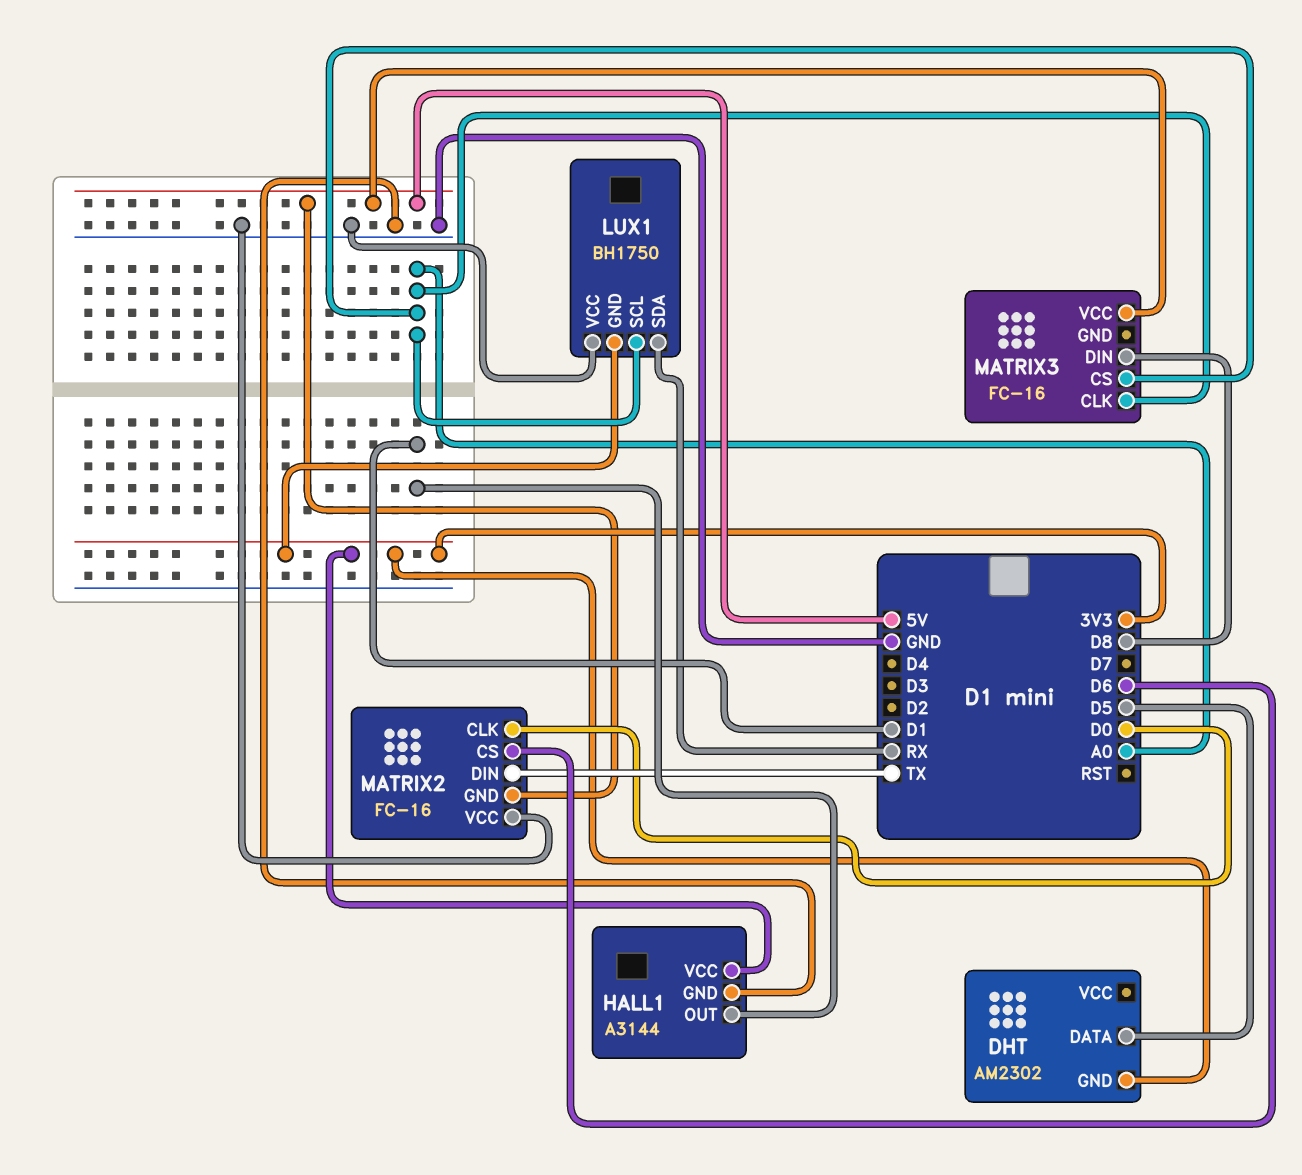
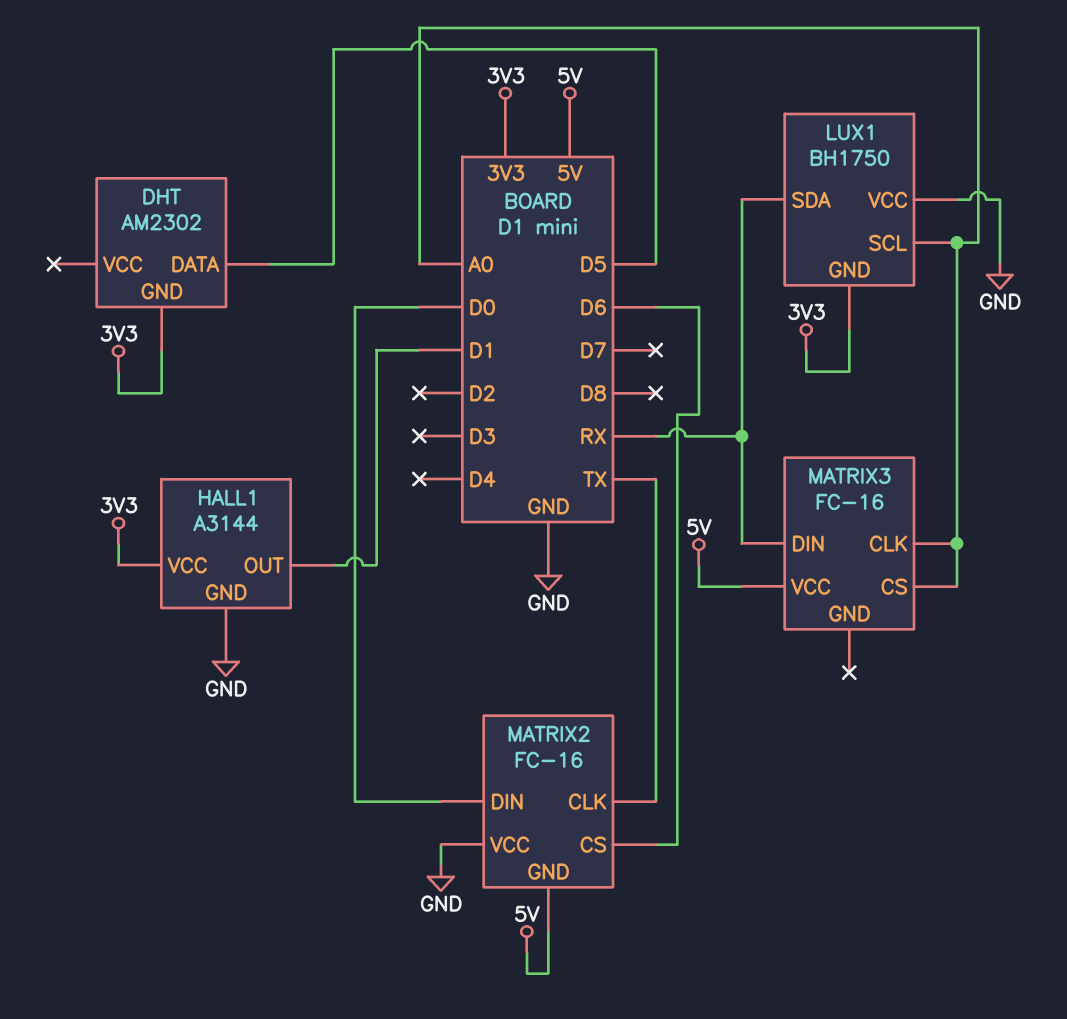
MATRIX2 pin CLK: D0 -> TX
MATRIX2 pin DIN: TX -> D0
MATRIX3 pin DIN: D8 -> RX

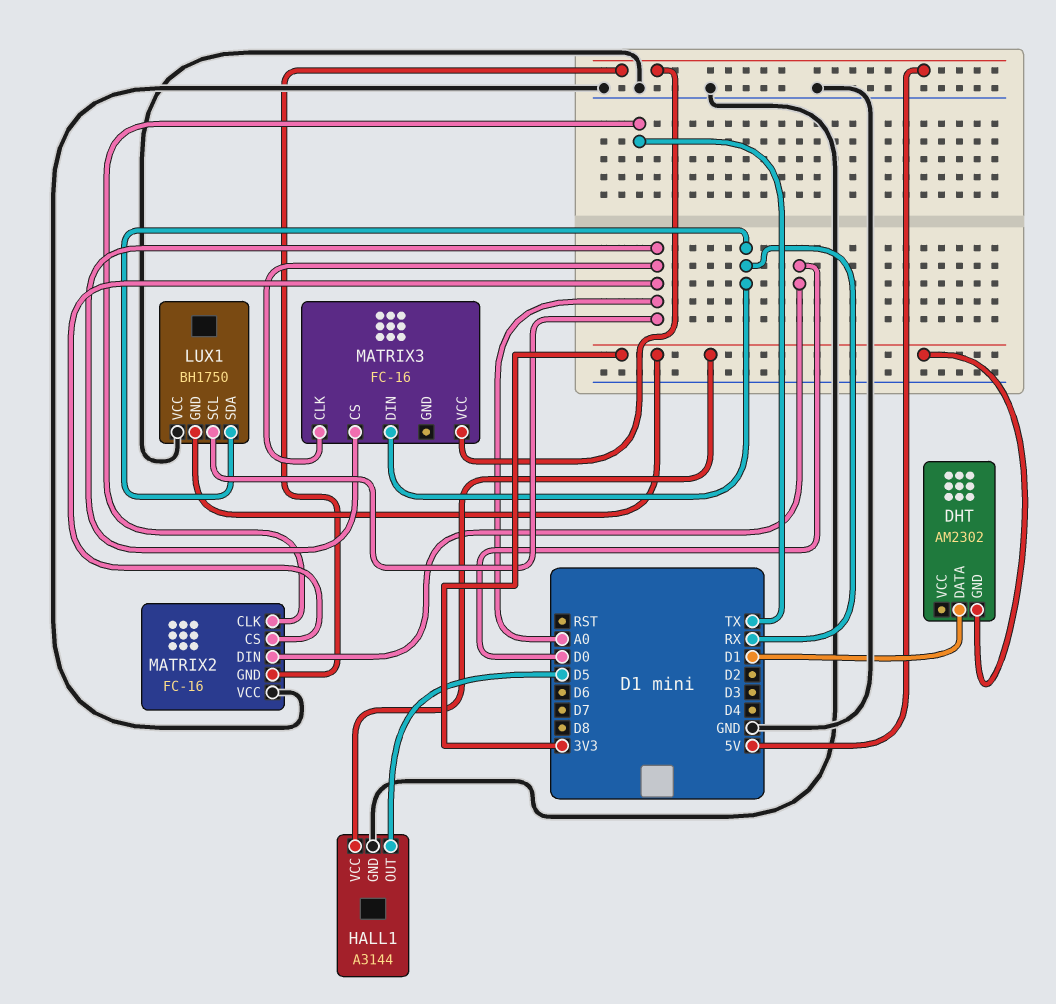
DHT pin DATA: D5 -> D1
HALL1 pin OUT: D1 -> D5
MATRIX2 pin CS: D6 -> A0

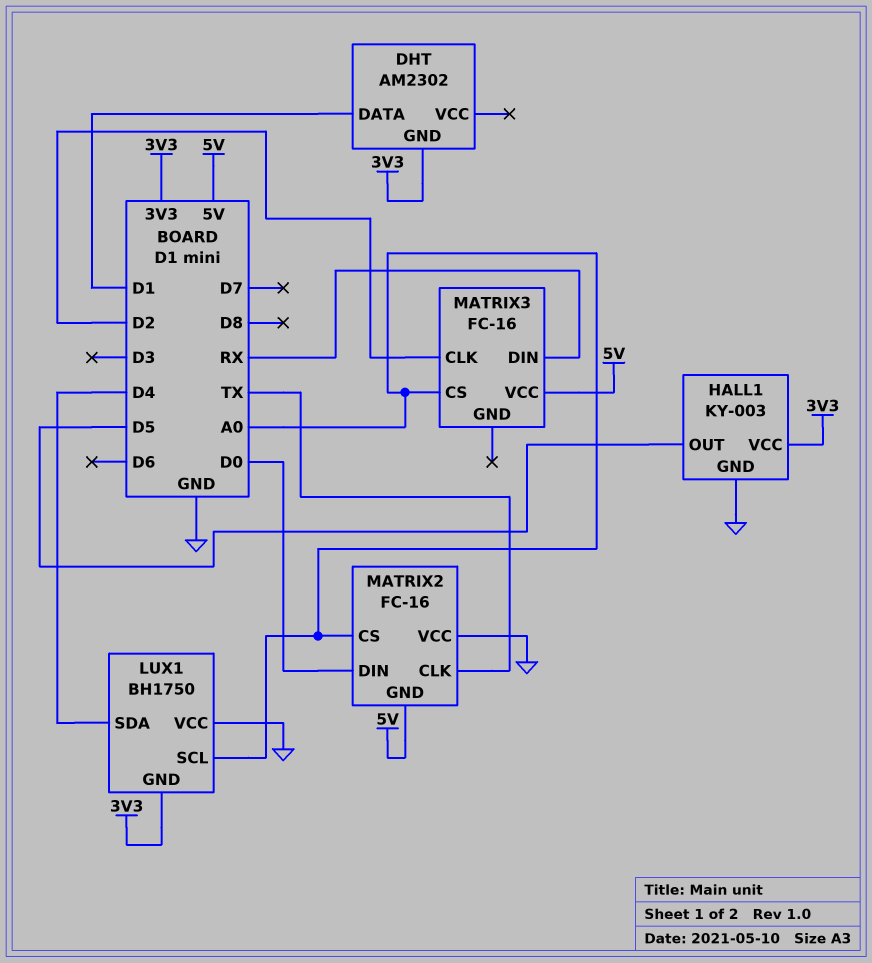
HALL1: A3144 -> KY-003
LUX1 pin SDA: RX -> D4
MATRIX3 pin CLK: A0 -> D2

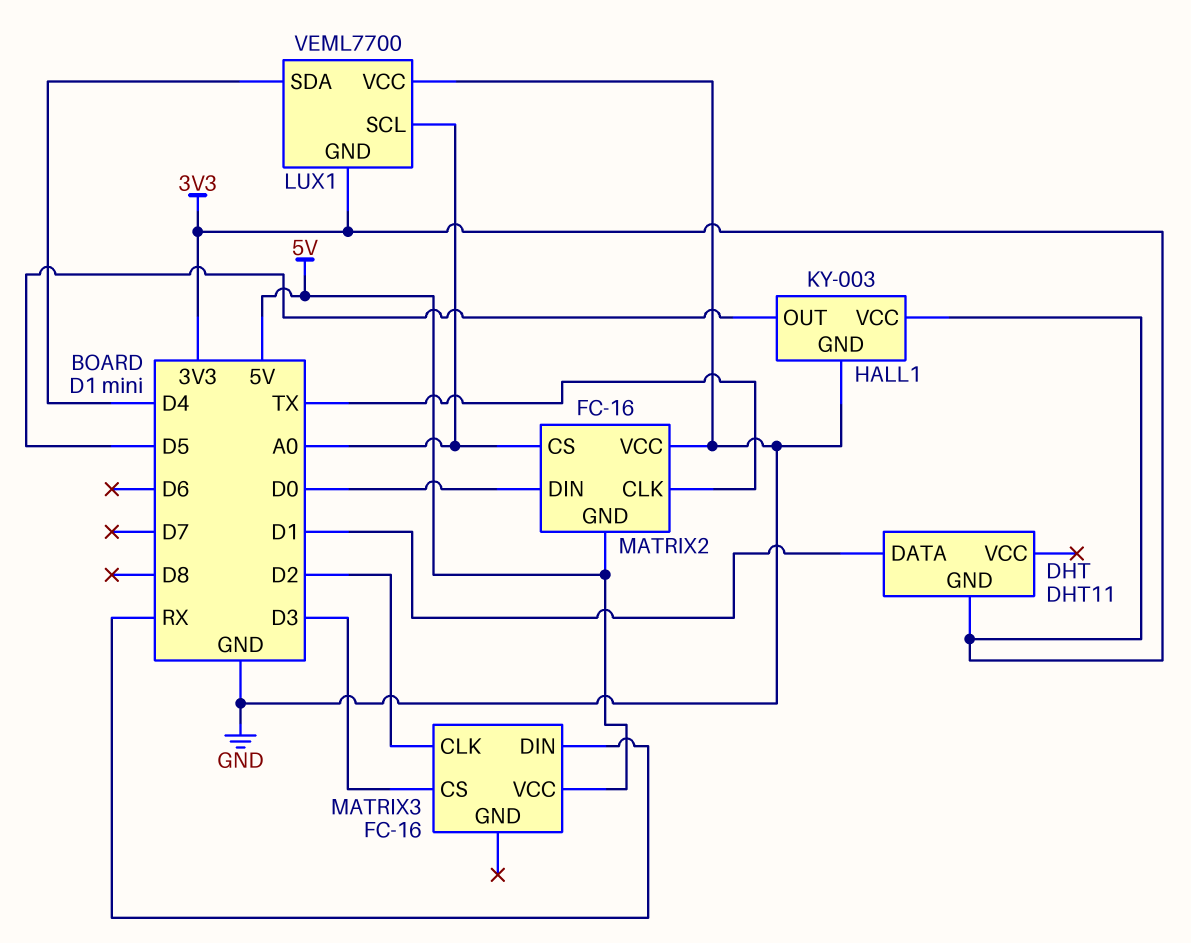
DHT: AM2302 -> DHT11
LUX1: BH1750 -> VEML7700
MATRIX3 pin CS: A0 -> D3

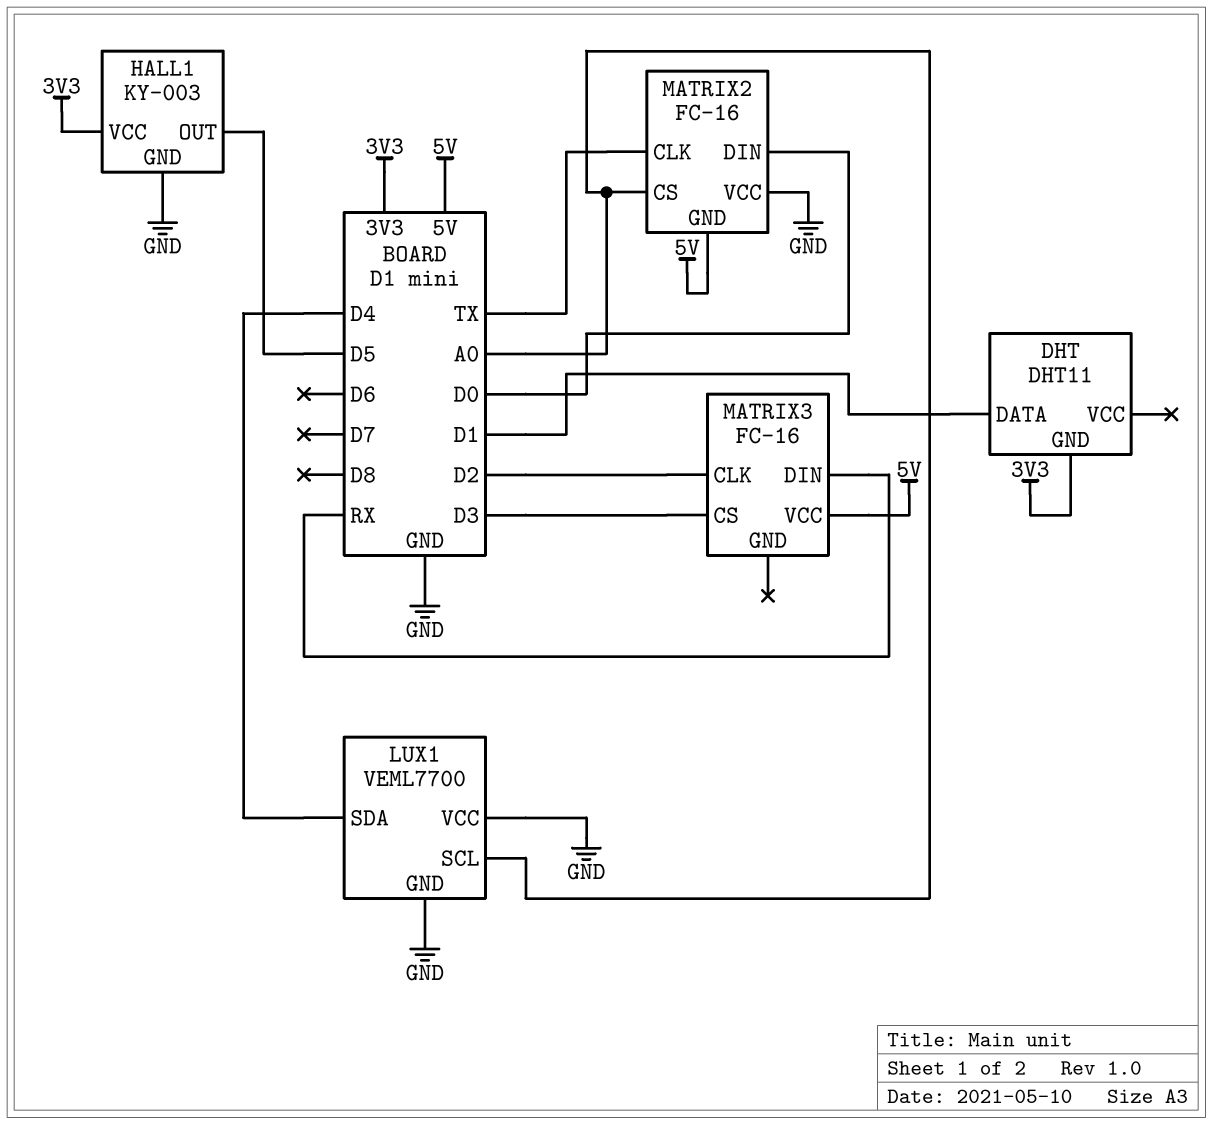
LUX1 pin GND: 3V3 -> GND

